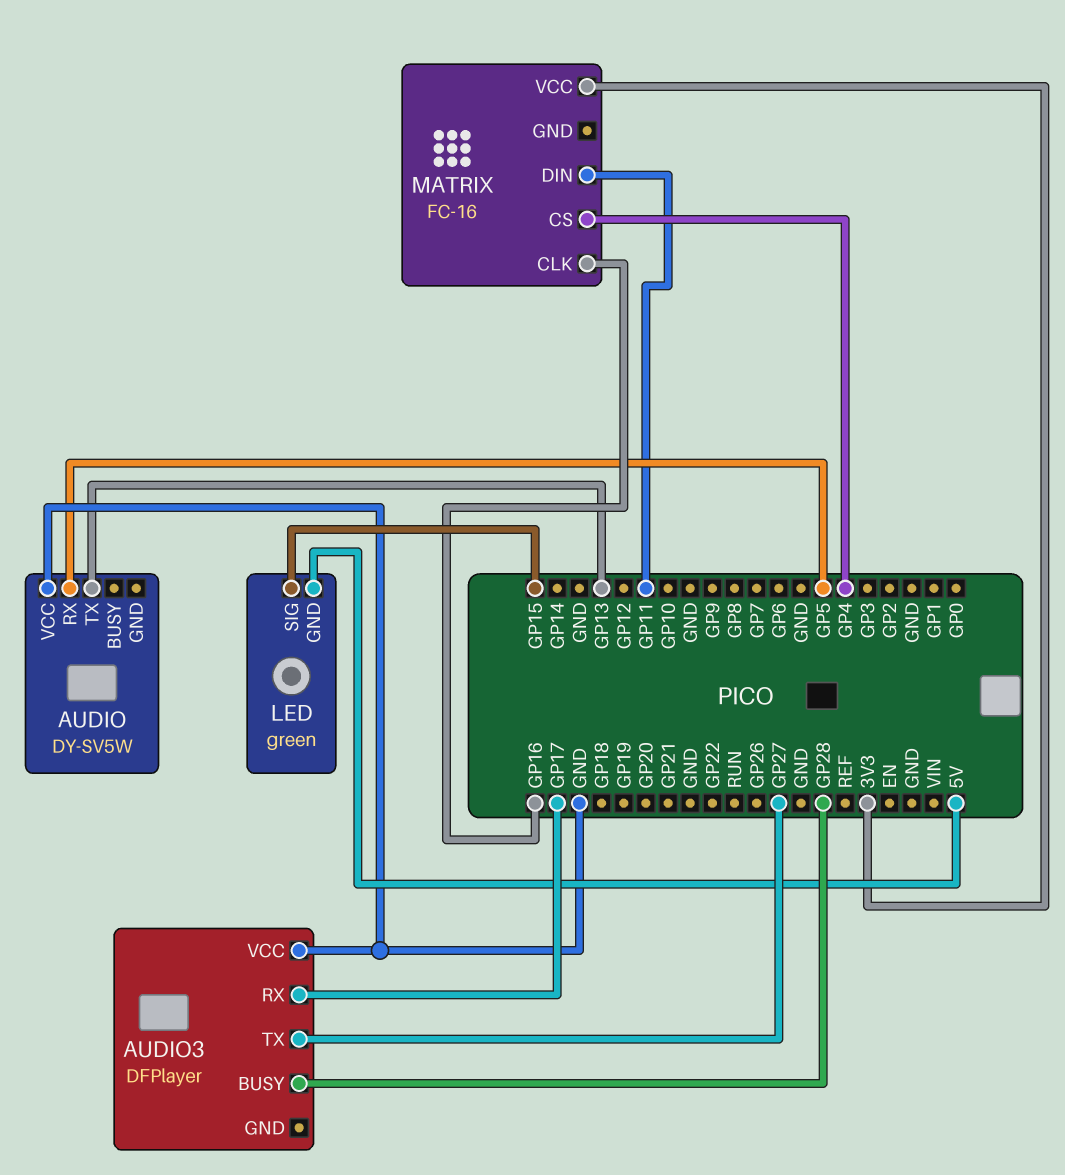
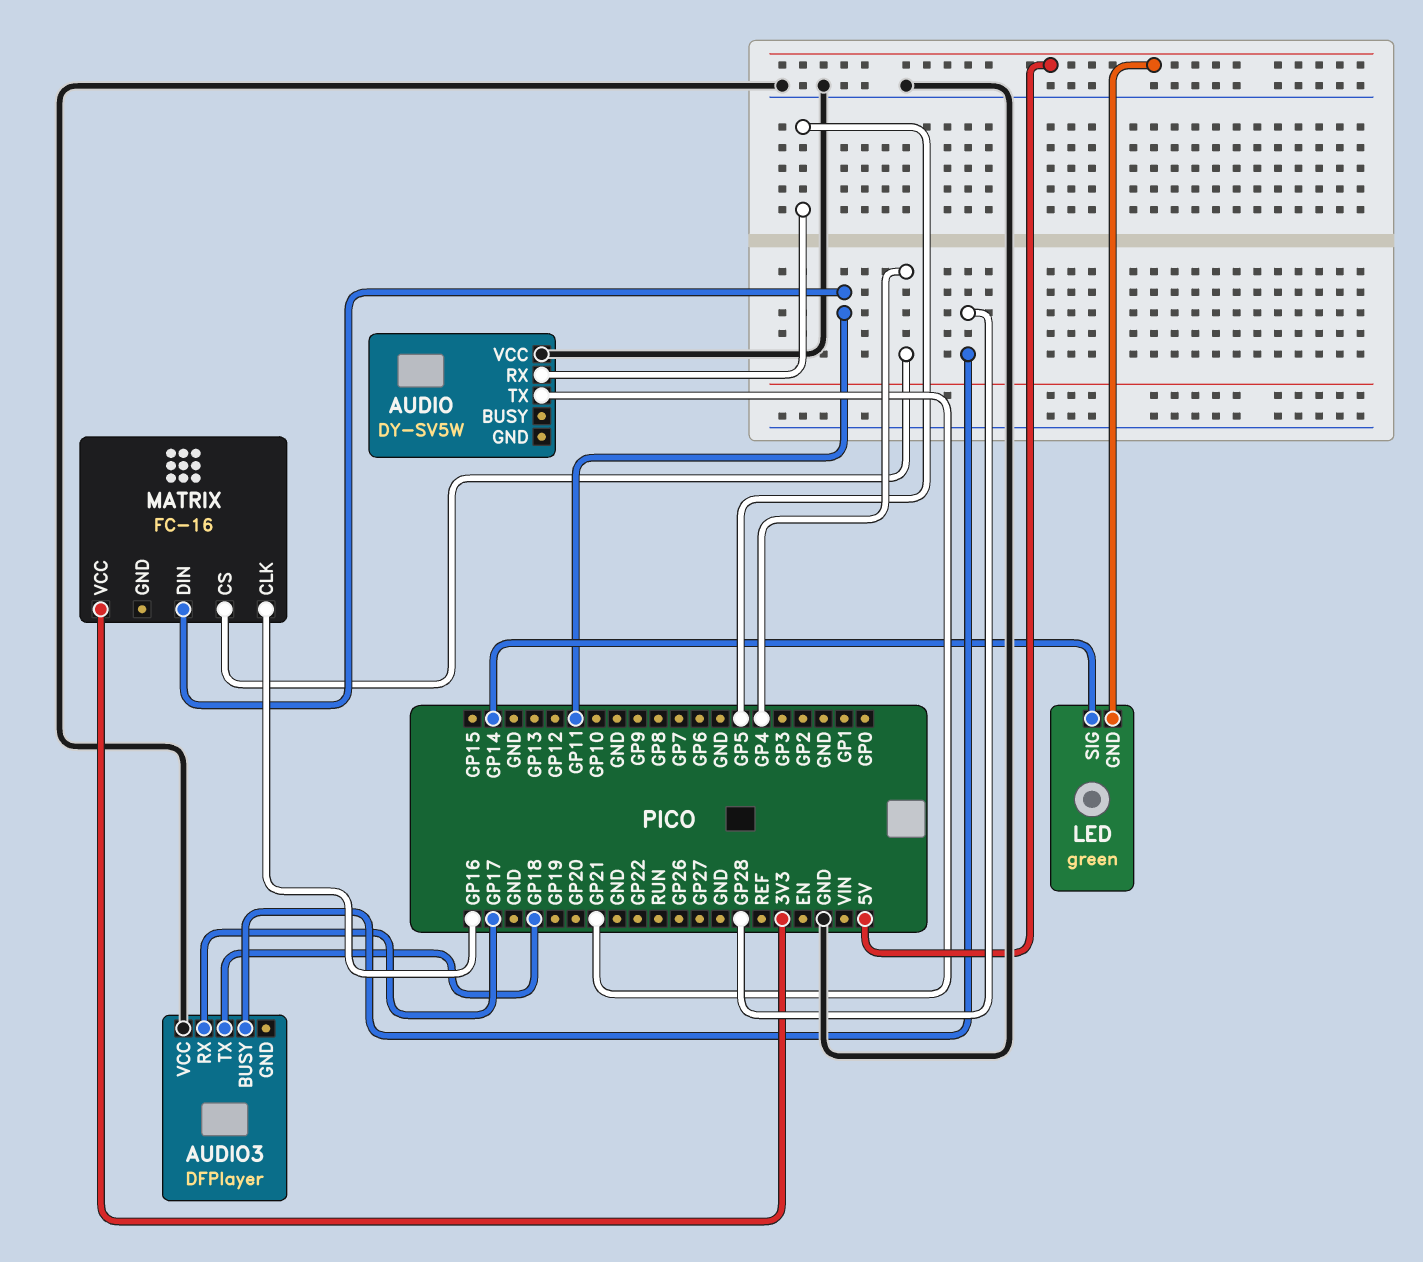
AUDIO pin TX: GP13 -> GP21
AUDIO3 pin TX: GP27 -> GP18
LED pin SIG: GP15 -> GP14

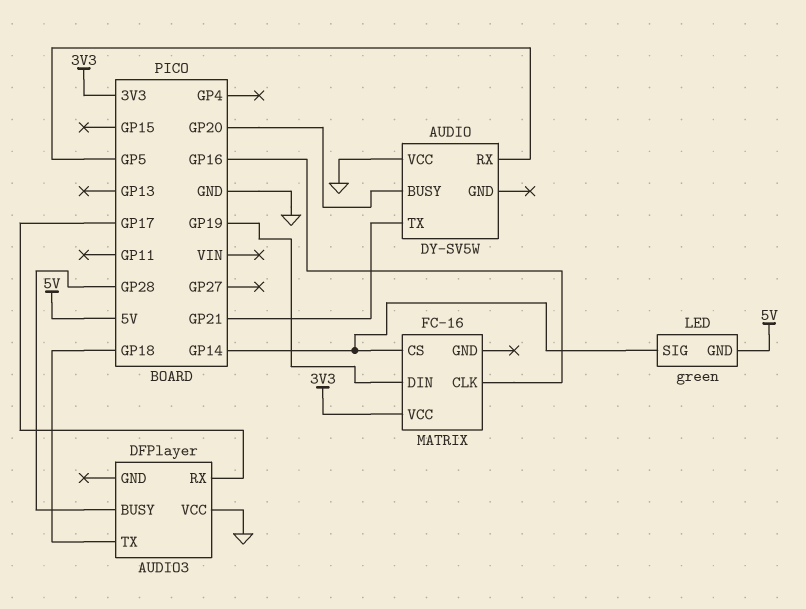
AUDIO pin BUSY: none -> GP20
MATRIX pin CS: GP4 -> GP14
MATRIX pin DIN: GP11 -> GP19

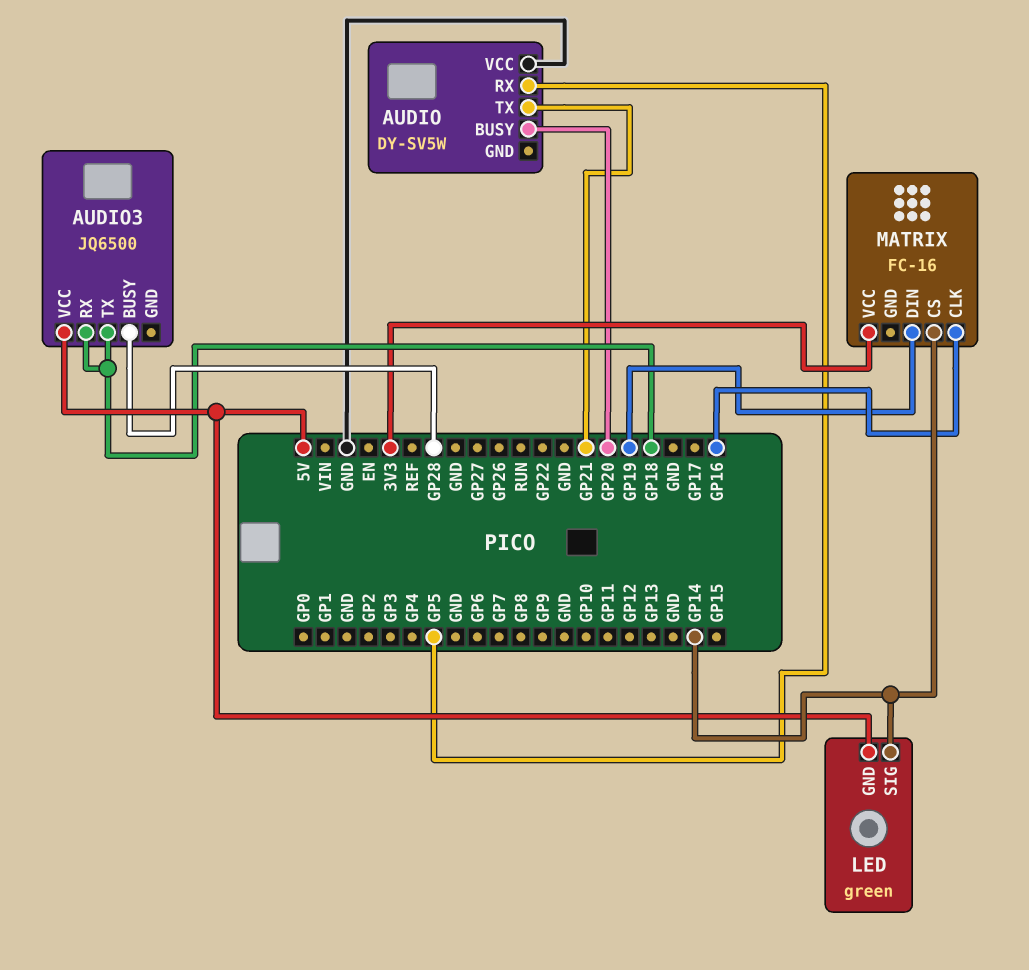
AUDIO3: DFPlayer -> JQ6500
AUDIO3 pin RX: GP17 -> GP18
AUDIO3 pin VCC: GND -> 5V

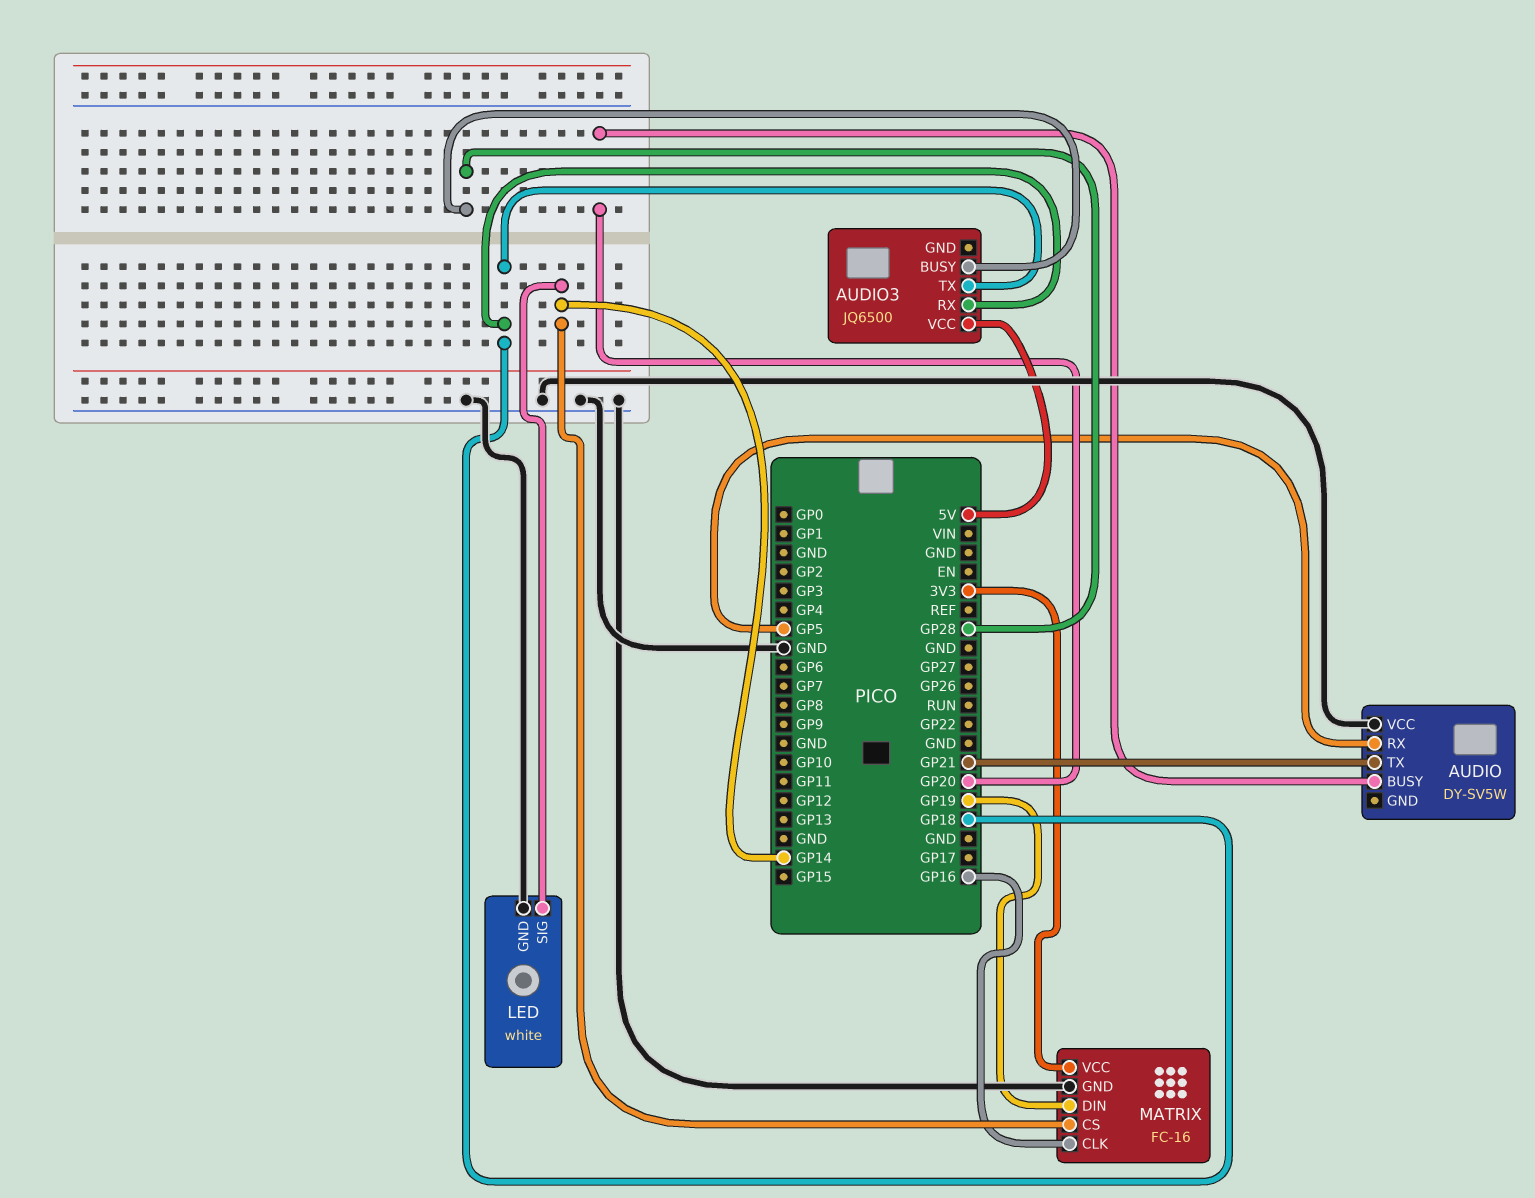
LED: green -> white
LED pin GND: 5V -> GND
MATRIX pin GND: none -> GND

